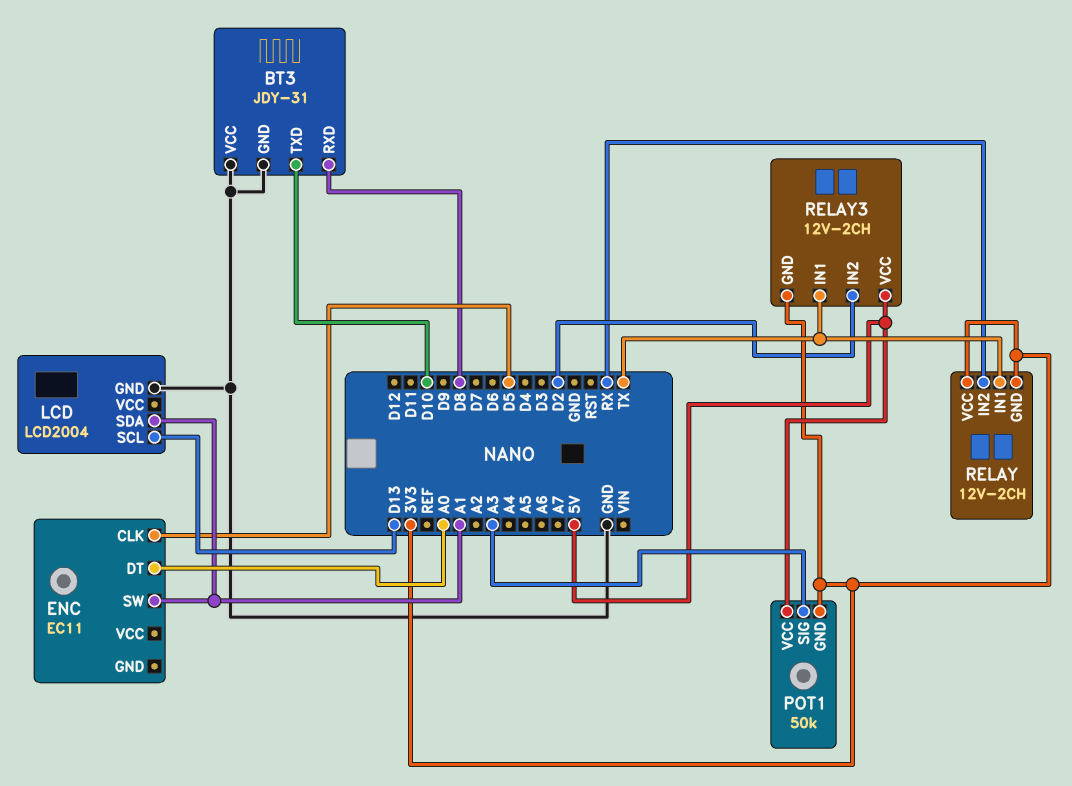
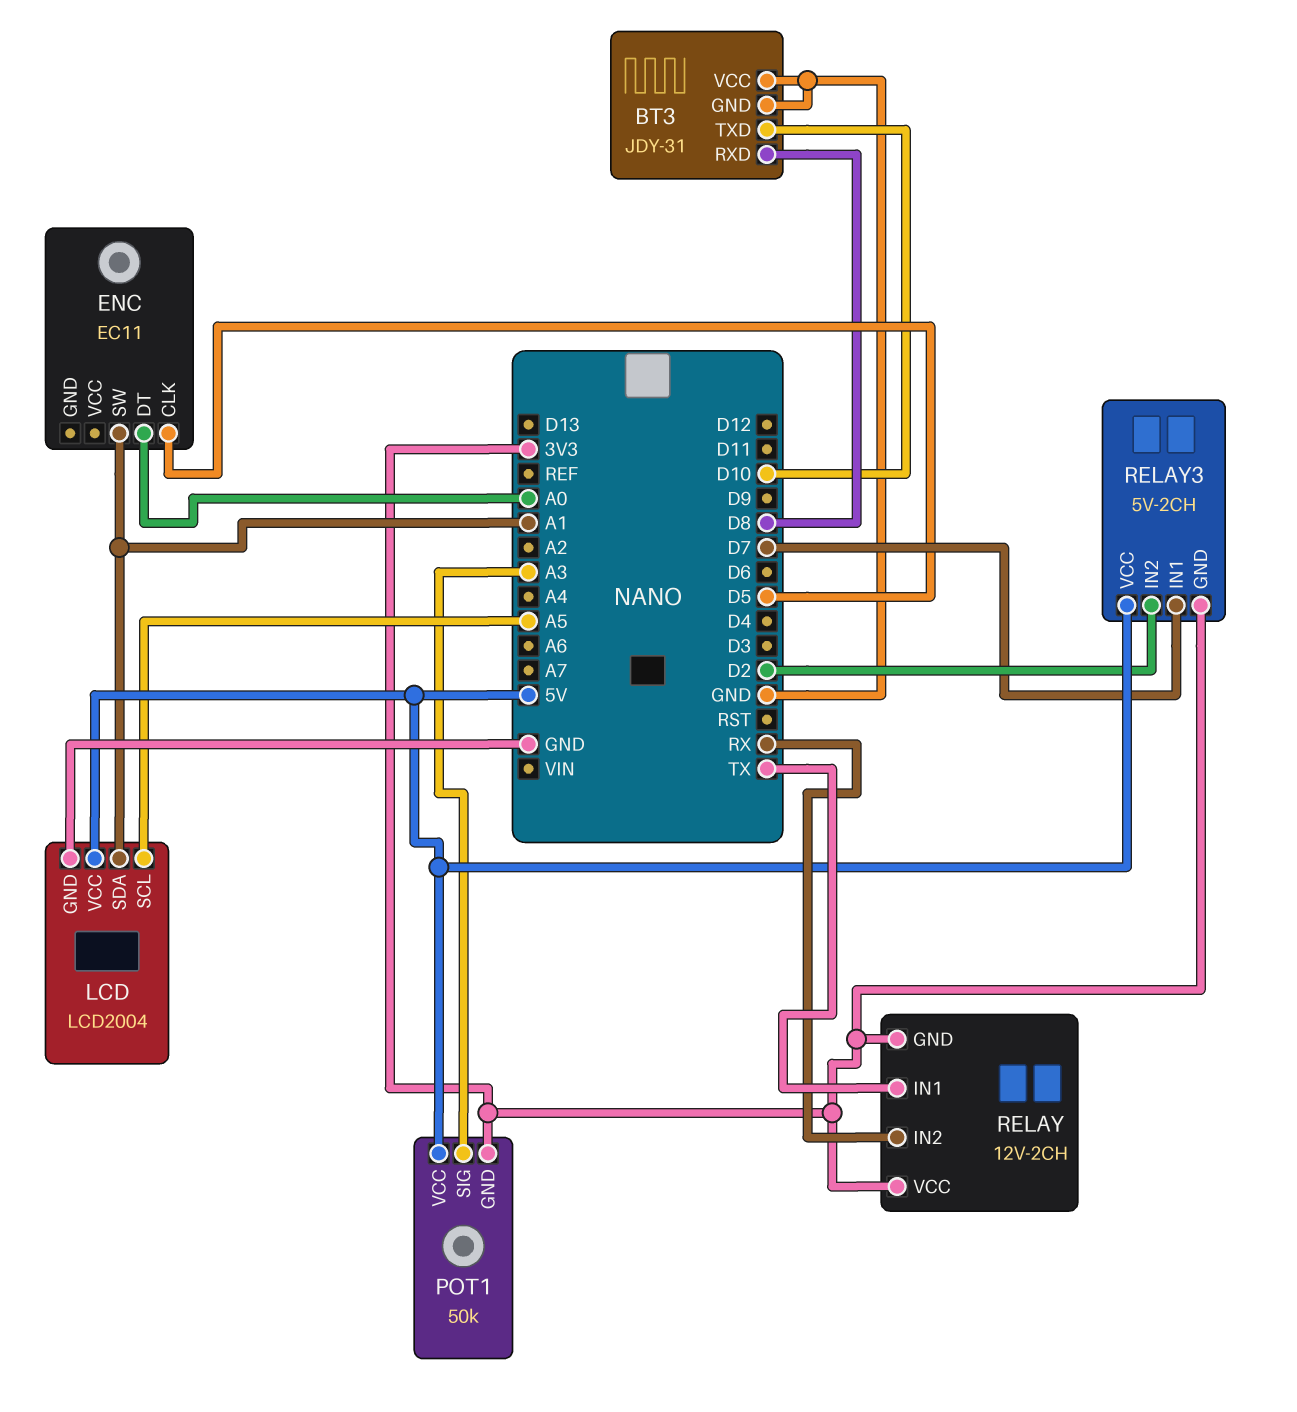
LCD pin SCL: D13 -> A5
LCD pin VCC: none -> 5V
RELAY3: 12V-2CH -> 5V-2CH
RELAY3 pin IN1: TX -> D7

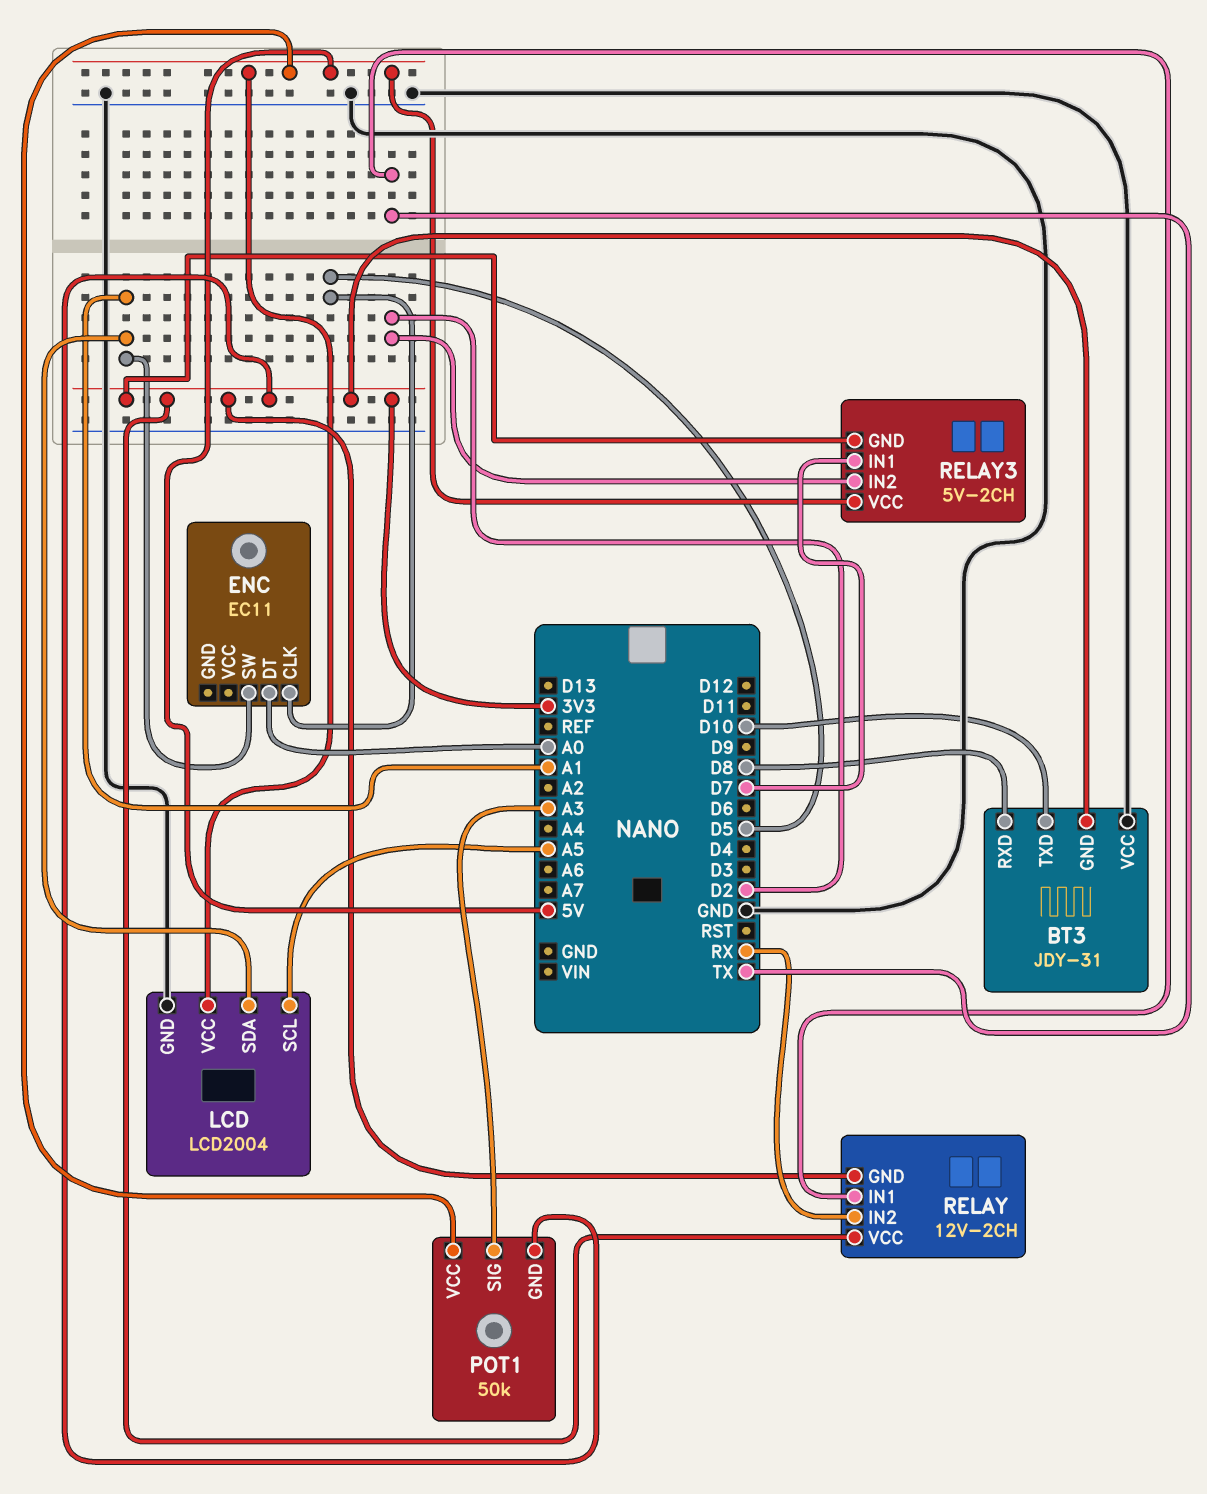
BT3 pin GND: GND -> 3V3

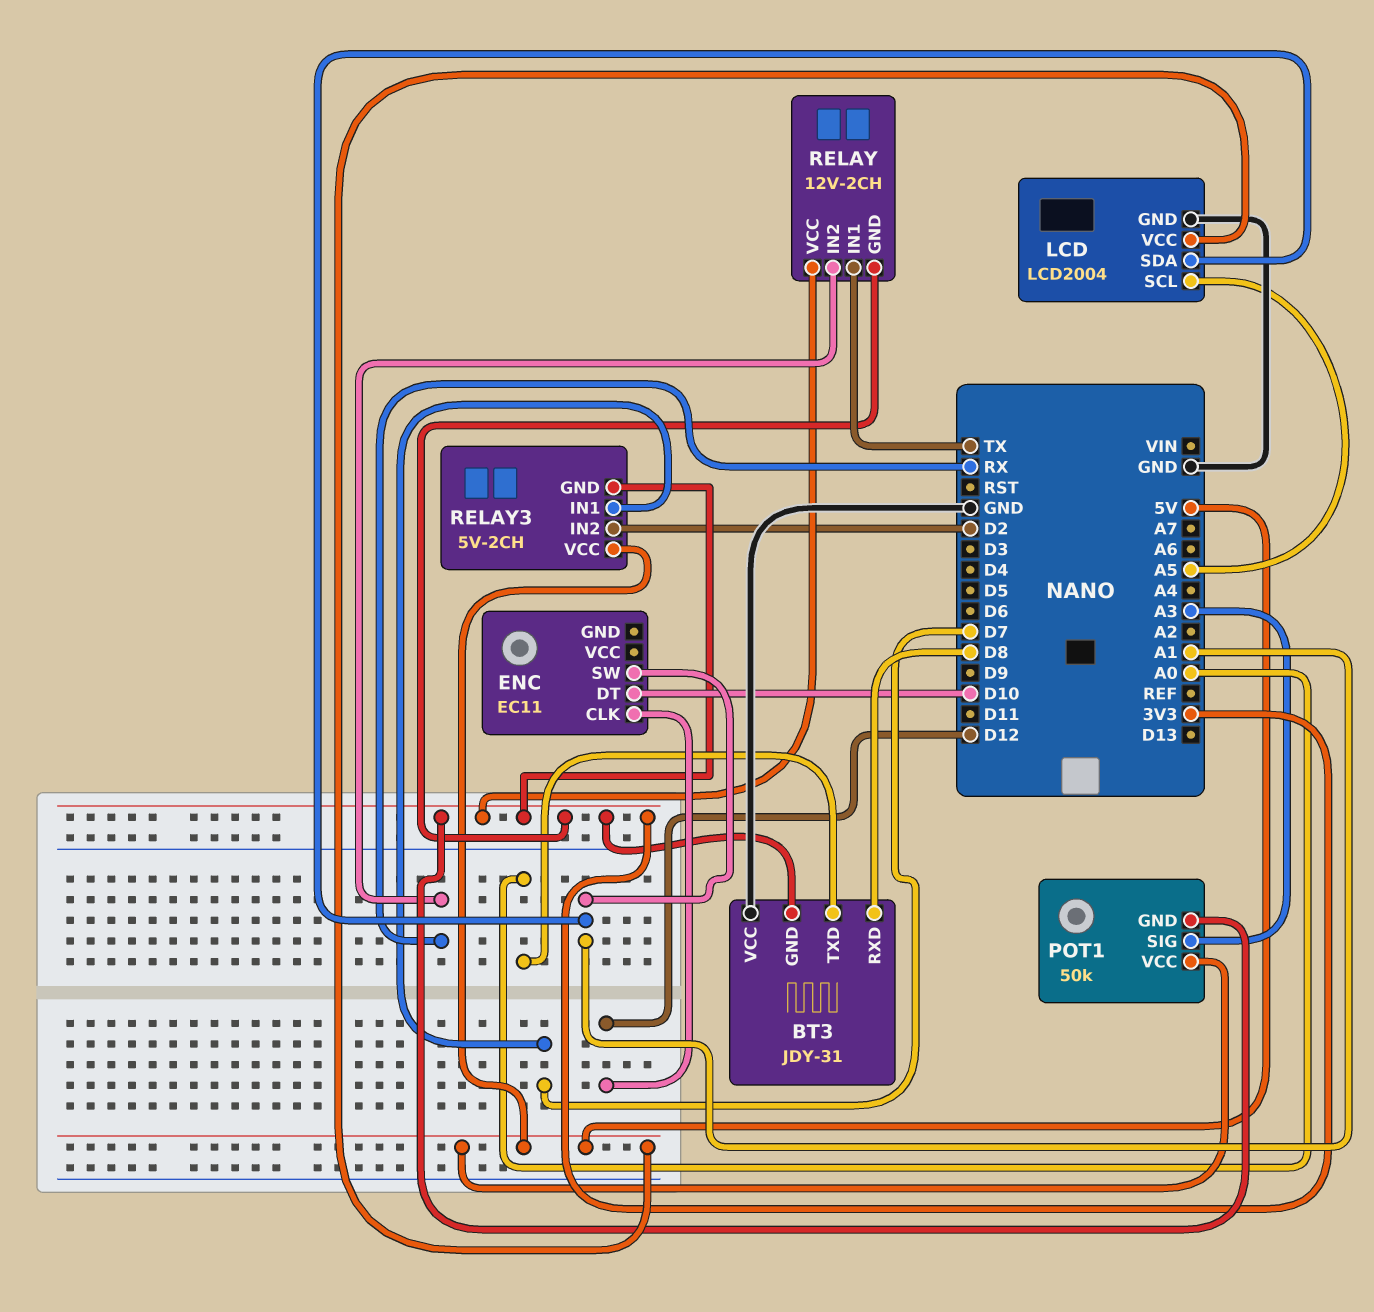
BT3 pin TXD: D10 -> A0
ENC pin CLK: D5 -> D12
ENC pin DT: A0 -> D10

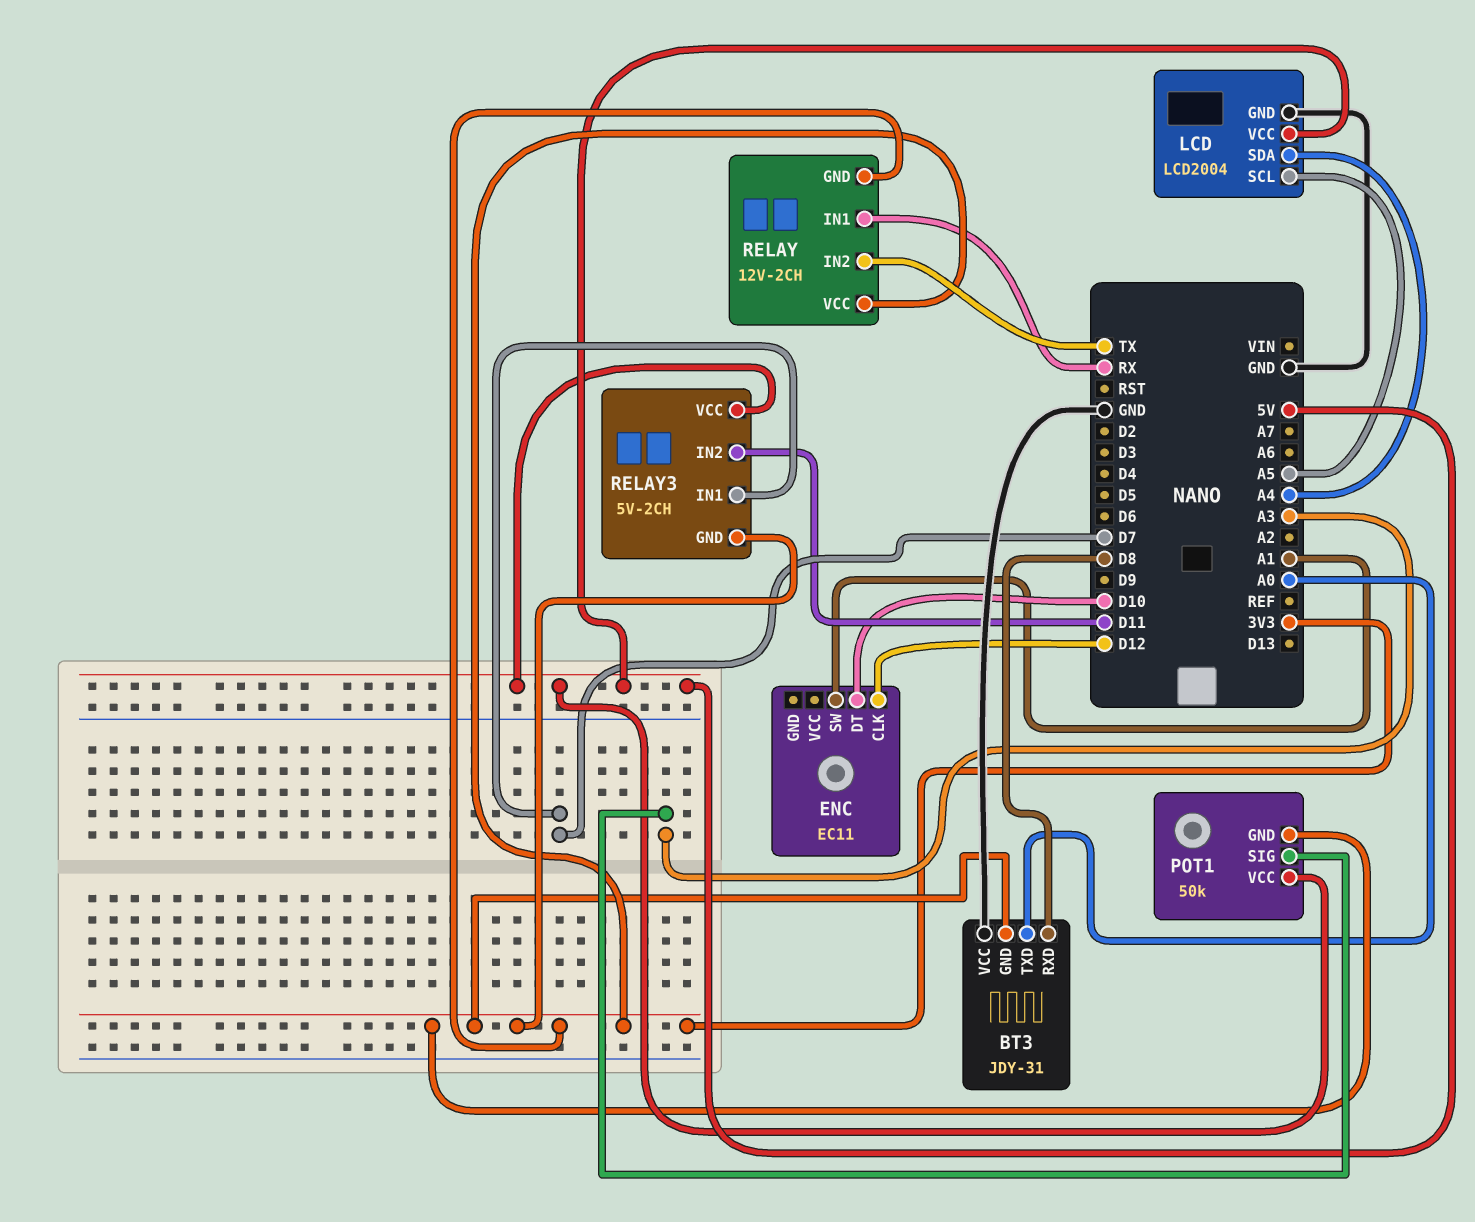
LCD pin SDA: A1 -> A4
RELAY pin IN1: TX -> RX
RELAY pin IN2: RX -> TX
RELAY3 pin IN2: D2 -> D11

